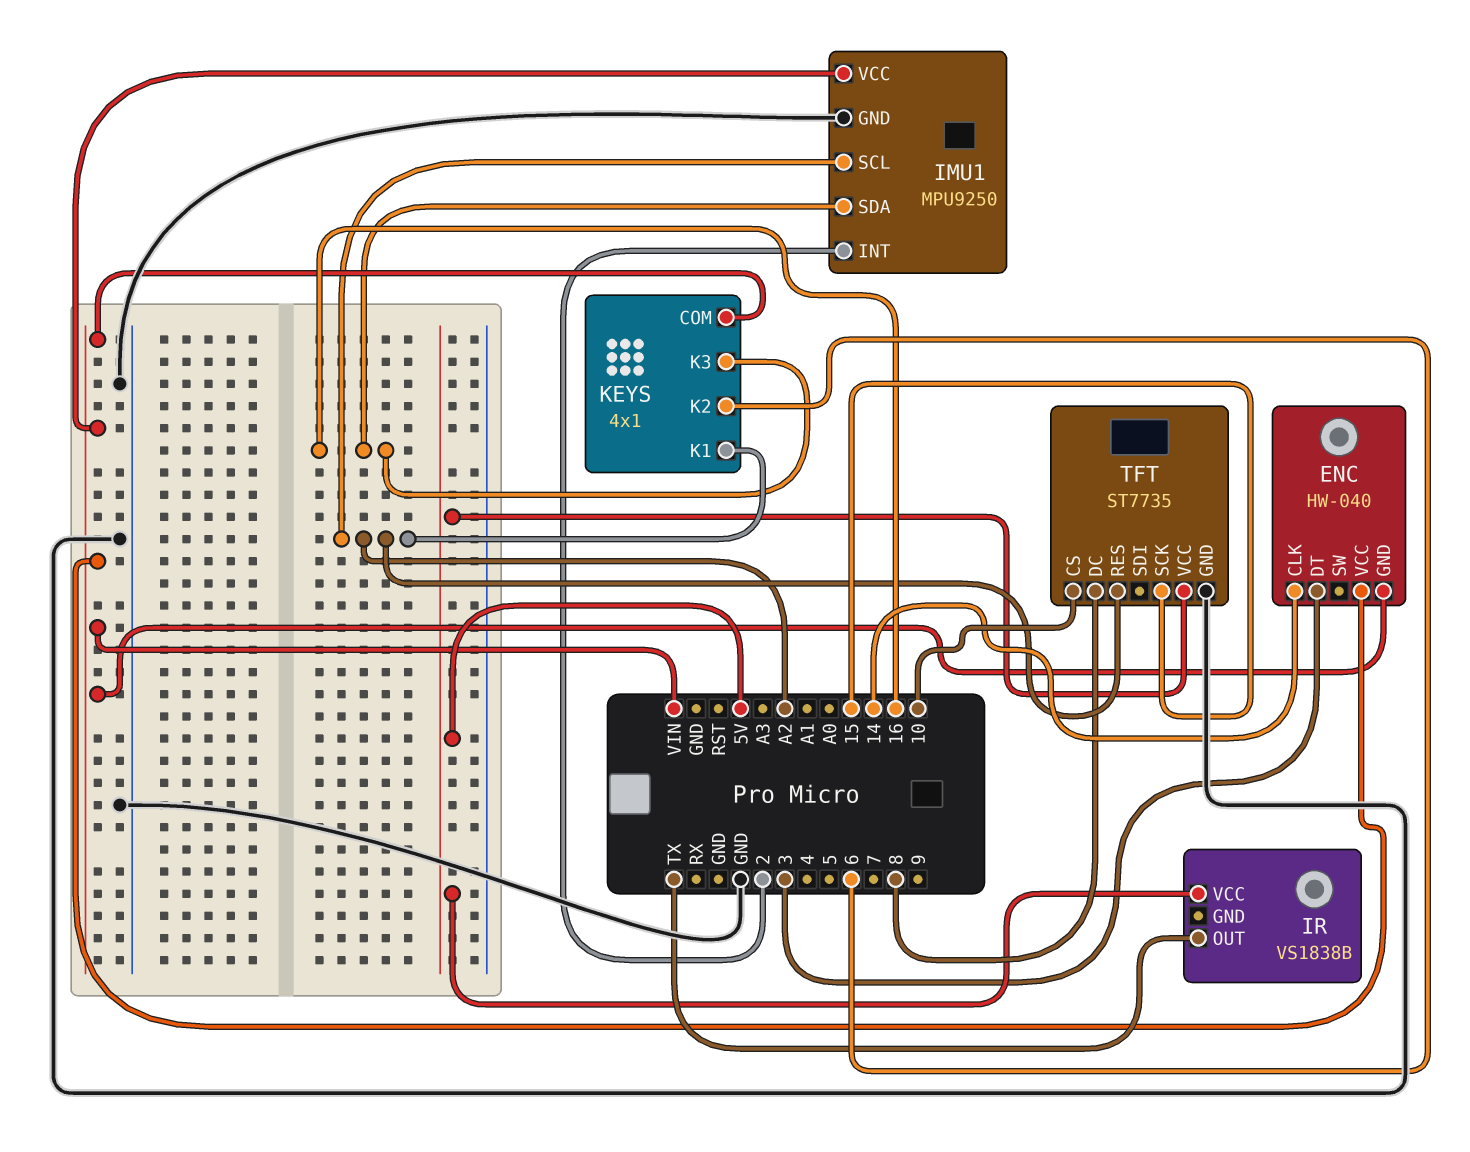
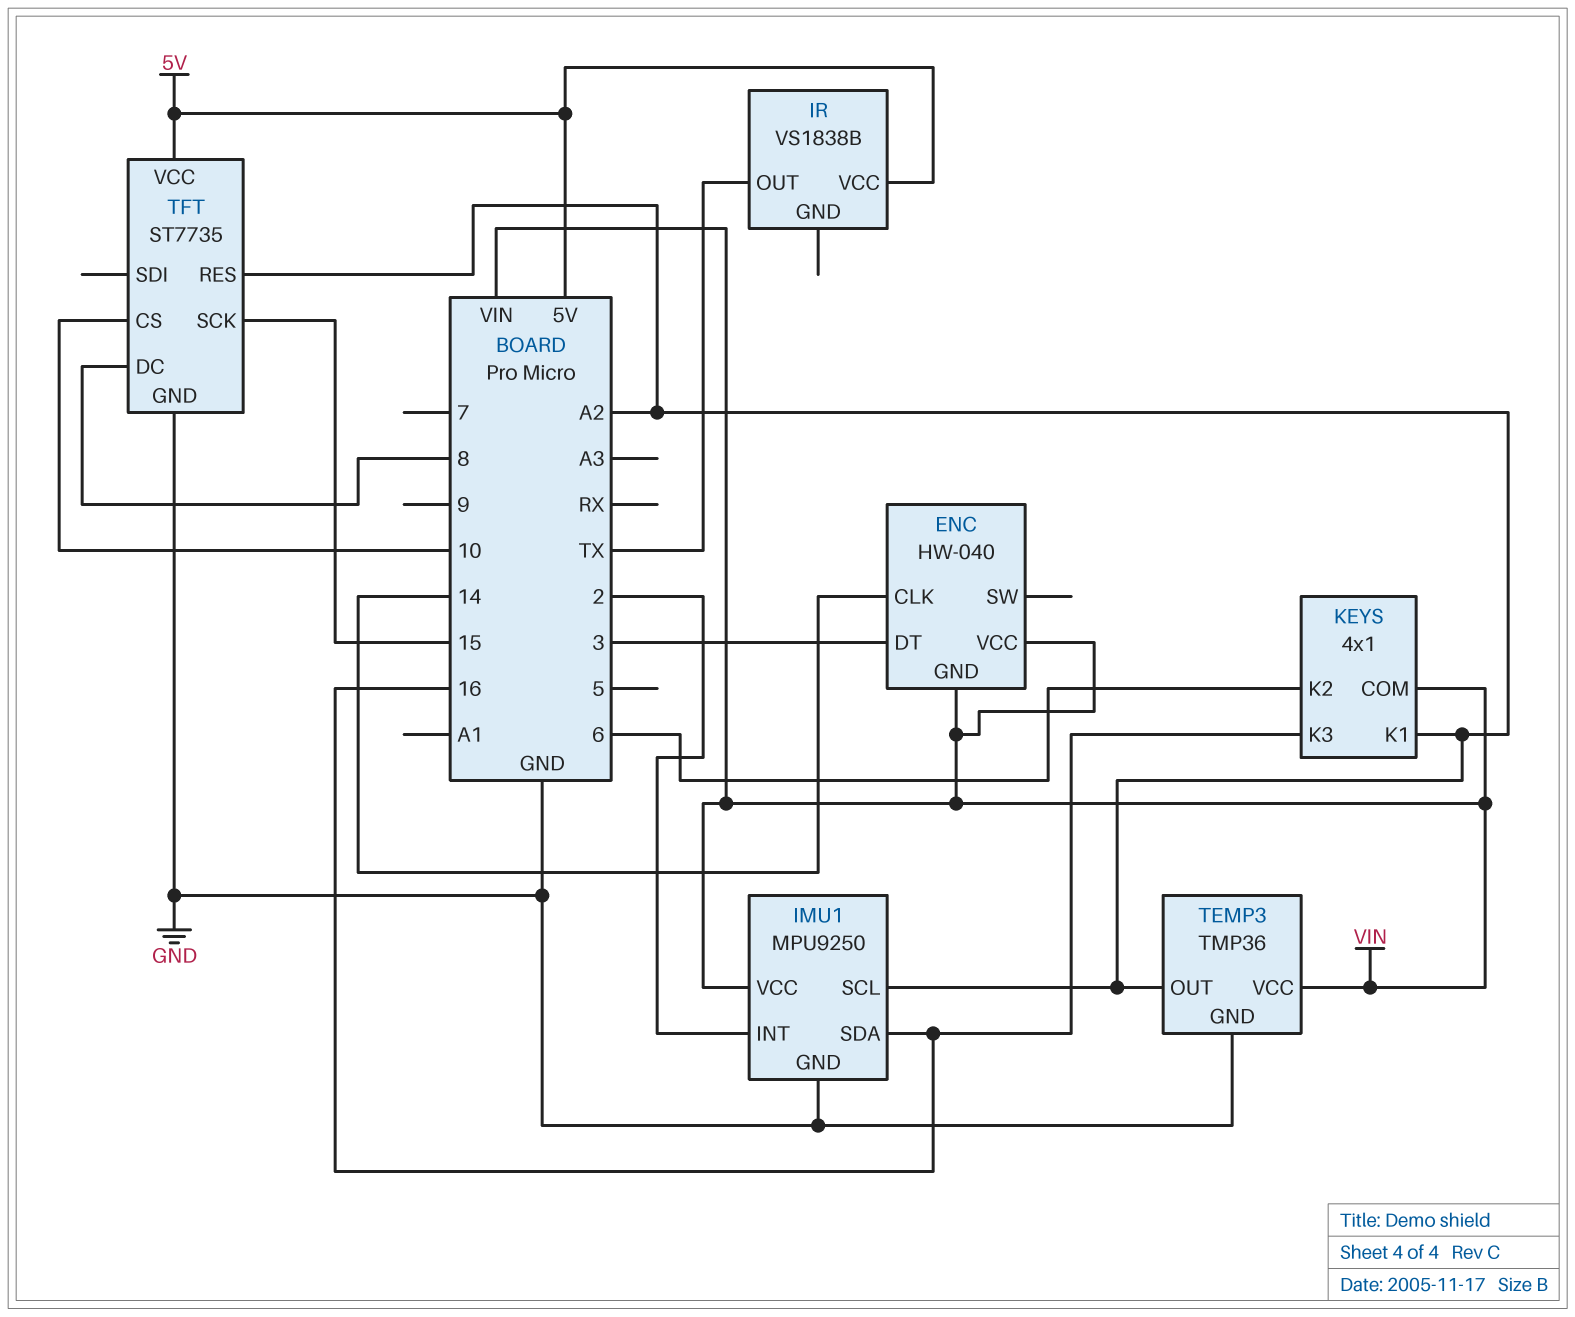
TEMP3: none -> TMP36
TEMP3 pin GND: none -> GND
TEMP3 pin OUT: none -> A2
TEMP3 pin VCC: none -> VIN

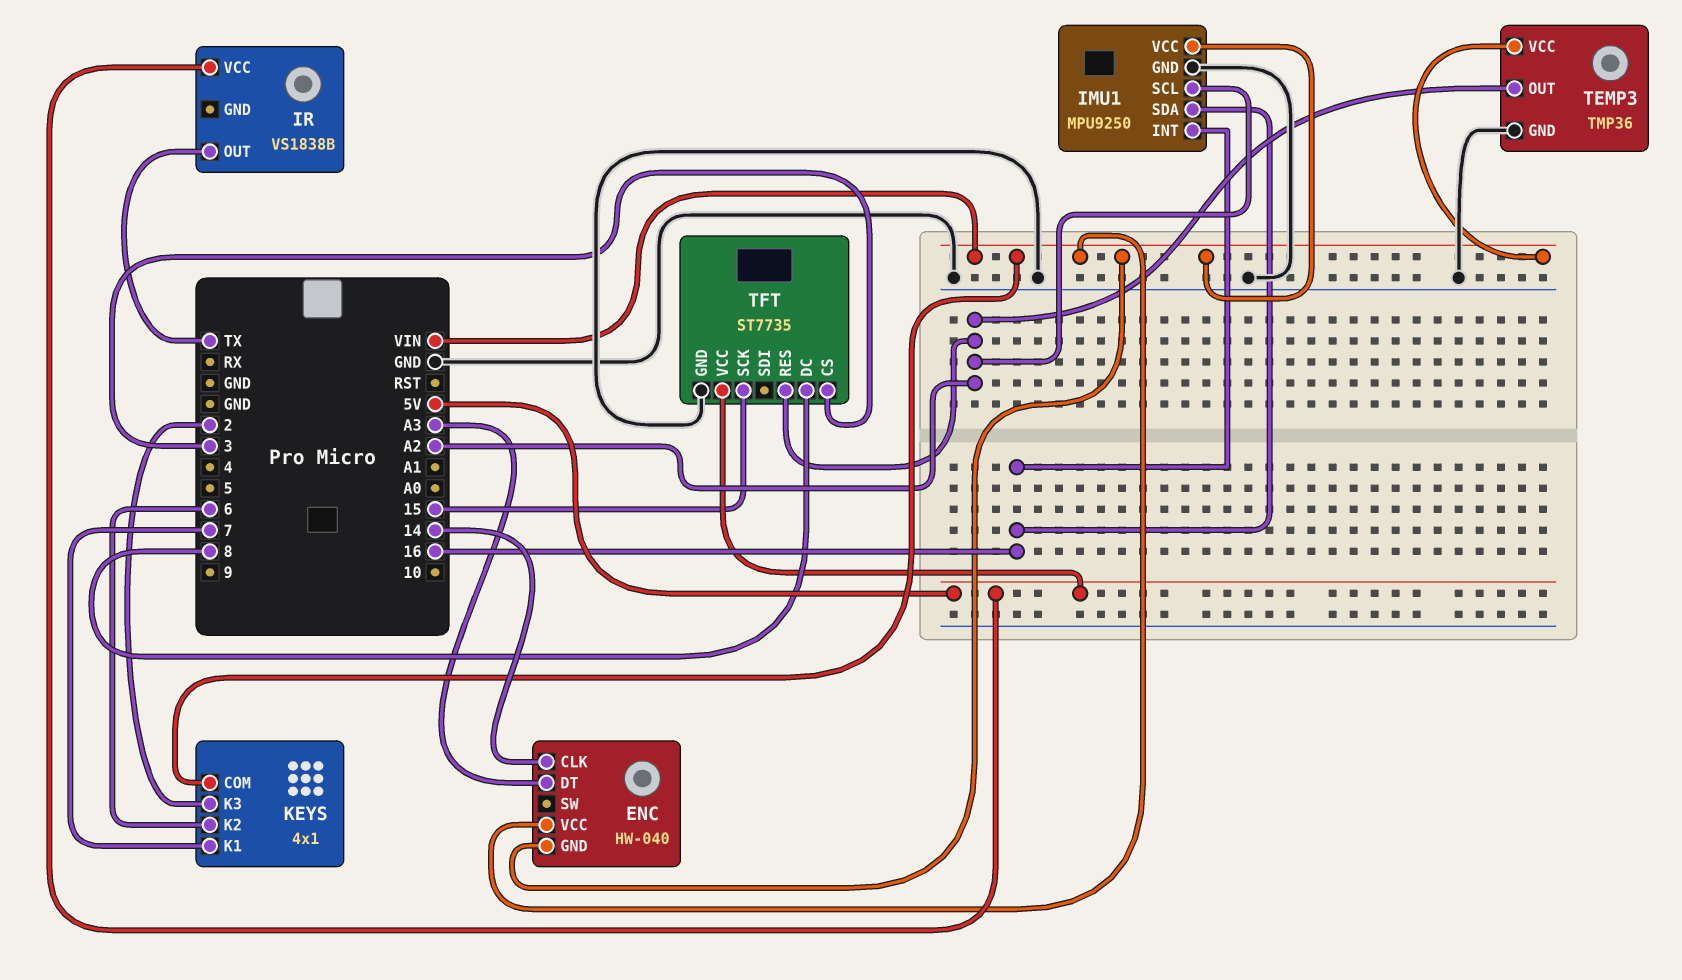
ENC pin DT: 3 -> A3
IMU1 pin INT: 2 -> 16
KEYS pin K1: A2 -> 7
KEYS pin K3: 16 -> 2
TFT pin CS: 10 -> 3

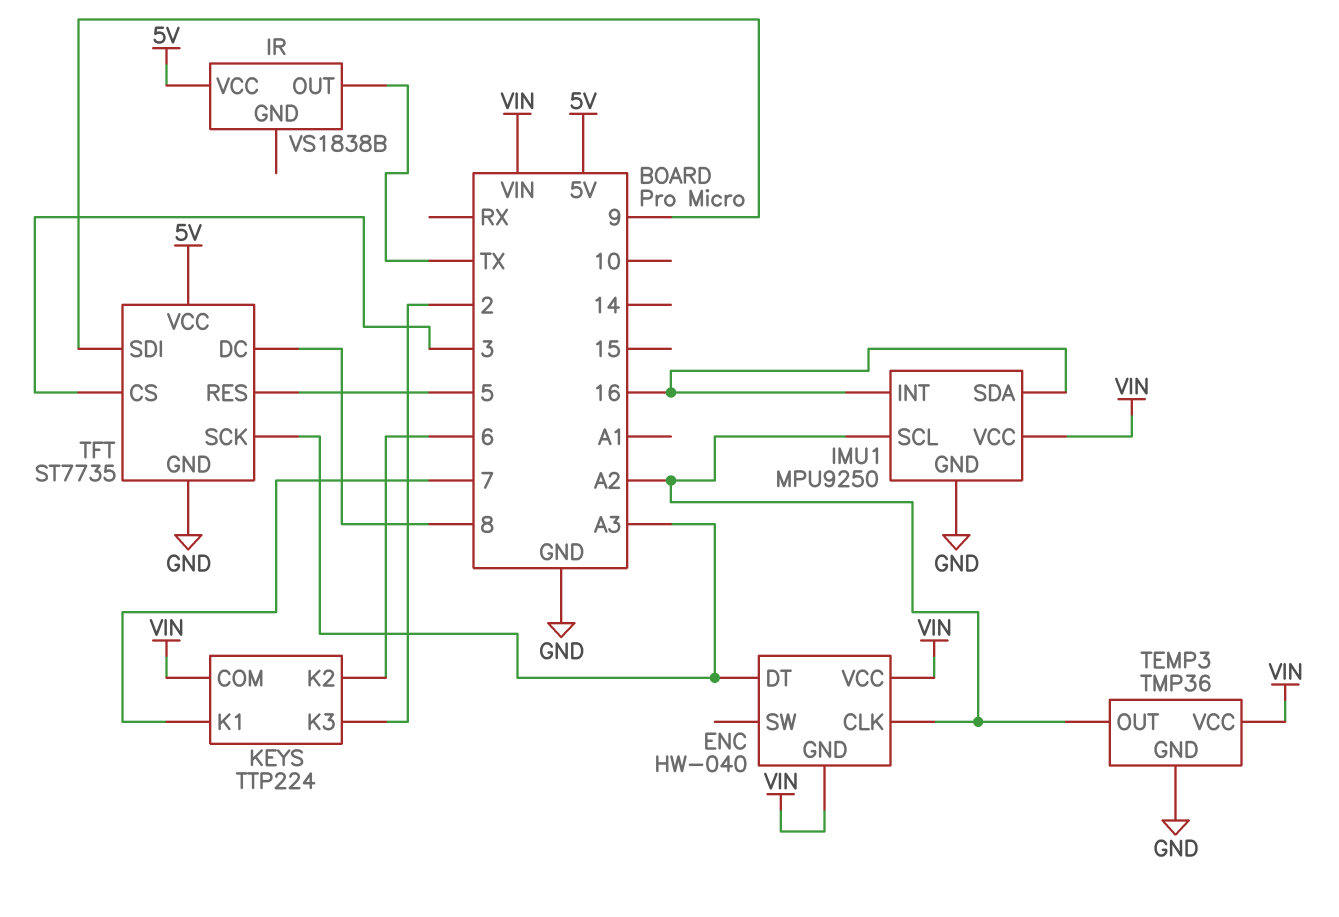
ENC pin CLK: 14 -> A2
KEYS: 4x1 -> TTP224
TFT pin RES: A2 -> 5
TFT pin SCK: 15 -> A3
TFT pin SDI: none -> 9

